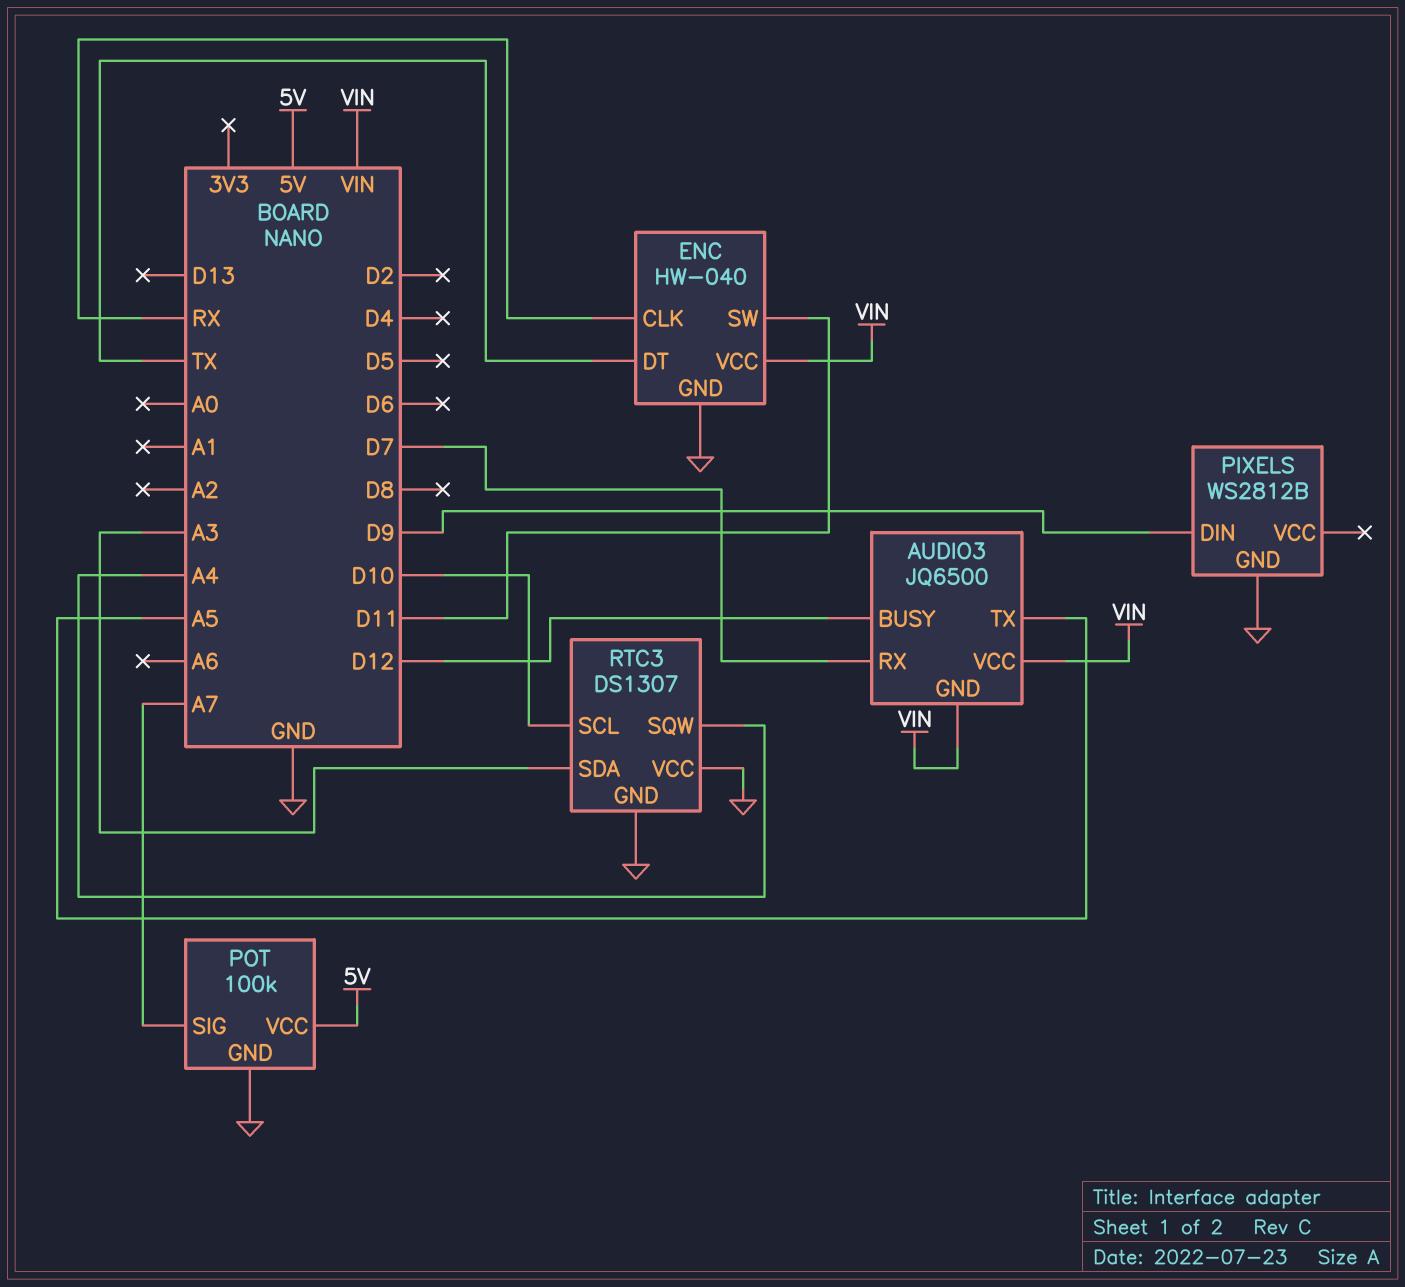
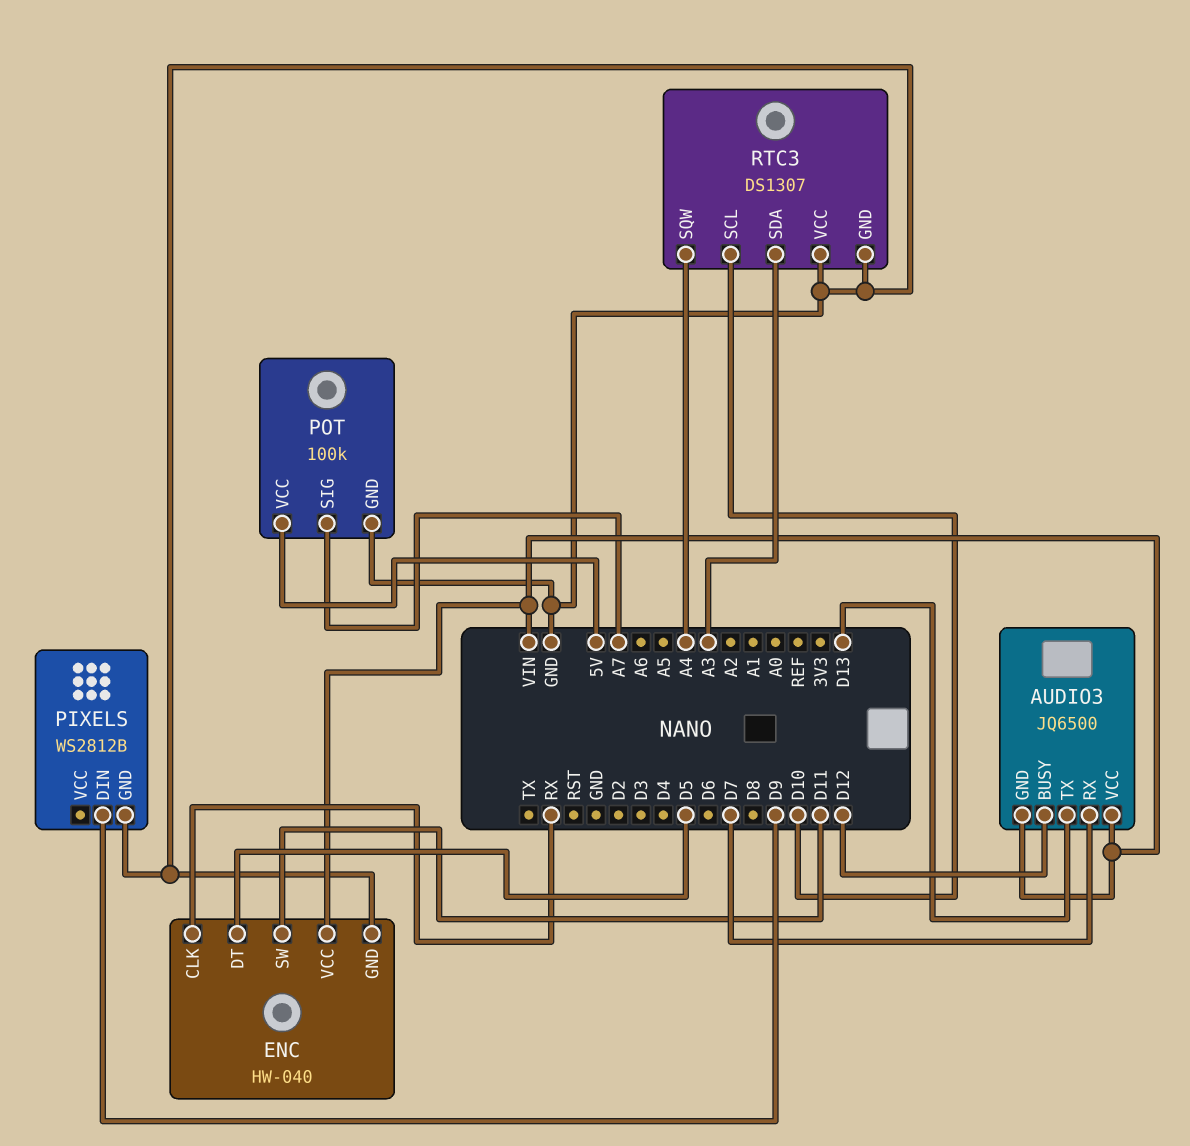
AUDIO3 pin TX: A5 -> D13
ENC pin DT: TX -> D5

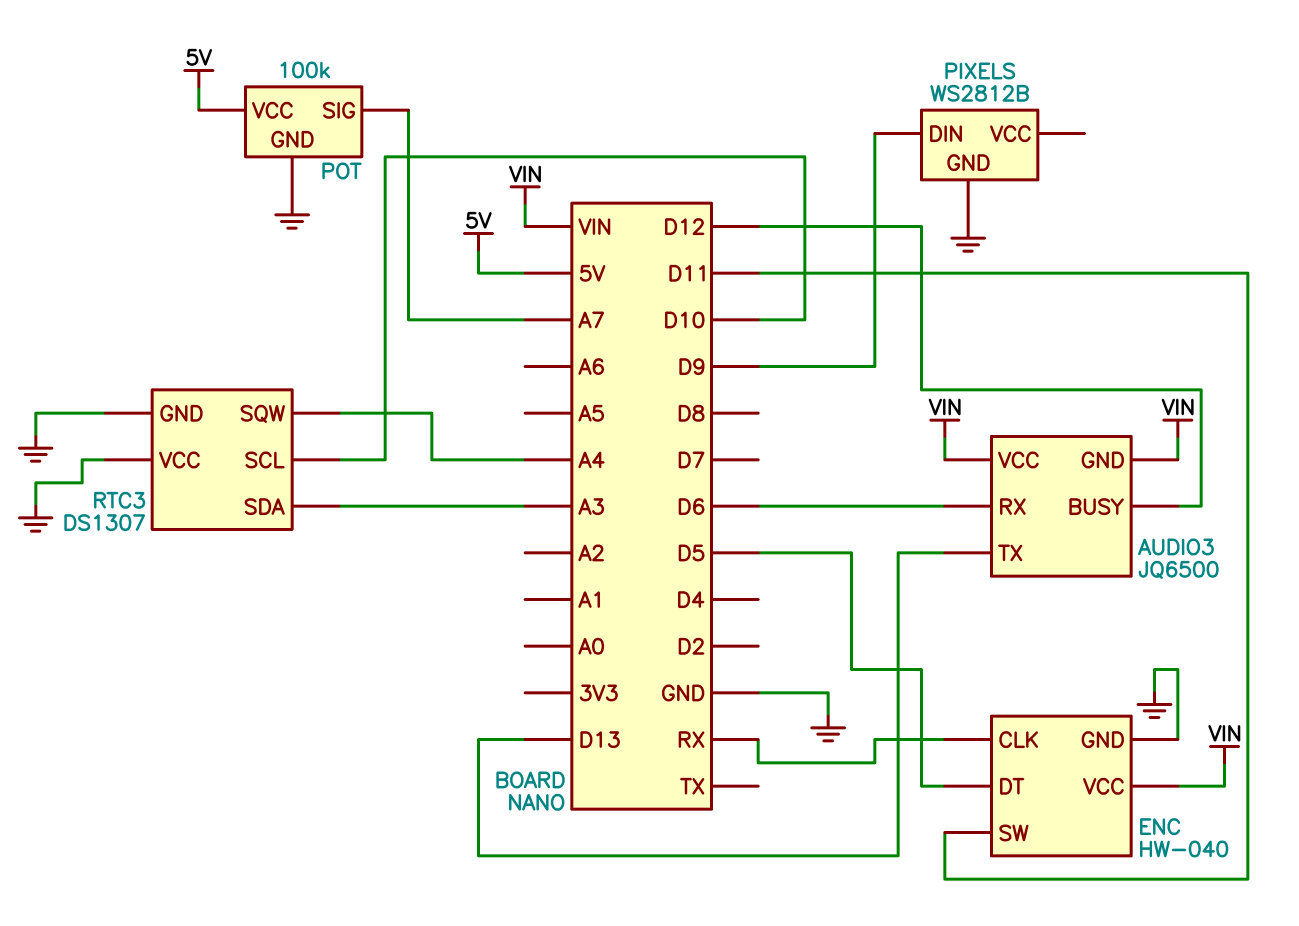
AUDIO3 pin RX: D7 -> D6

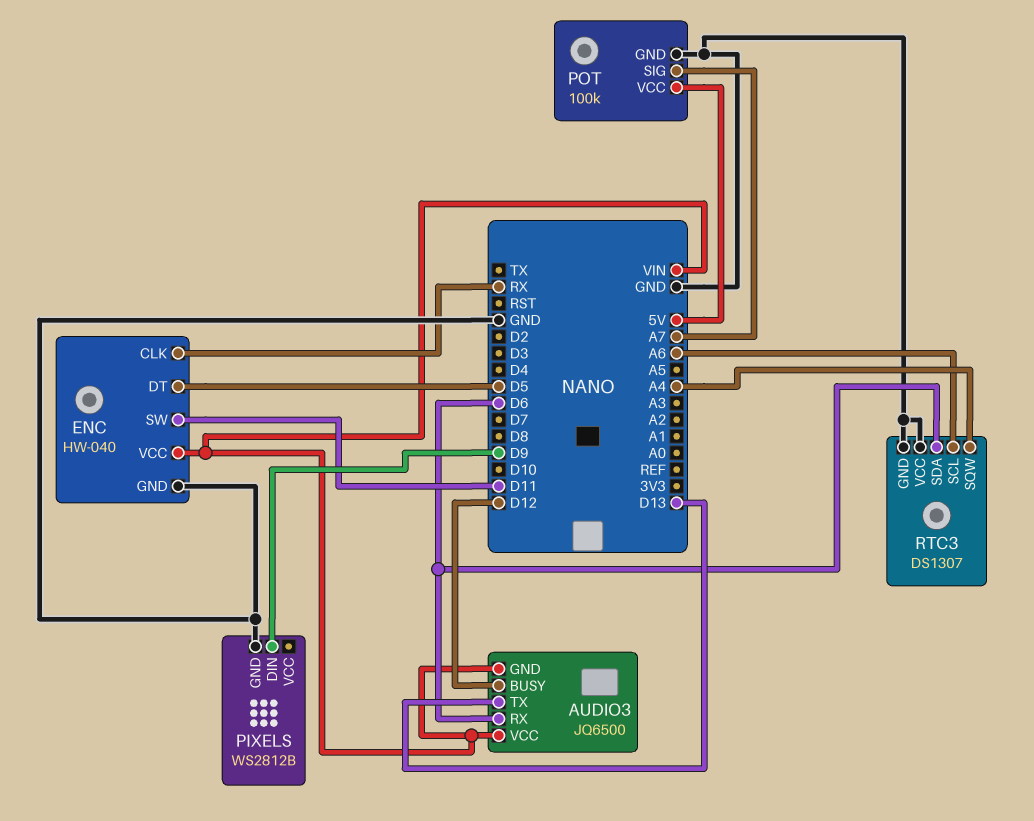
RTC3 pin SCL: D10 -> A6
RTC3 pin SDA: A3 -> D6

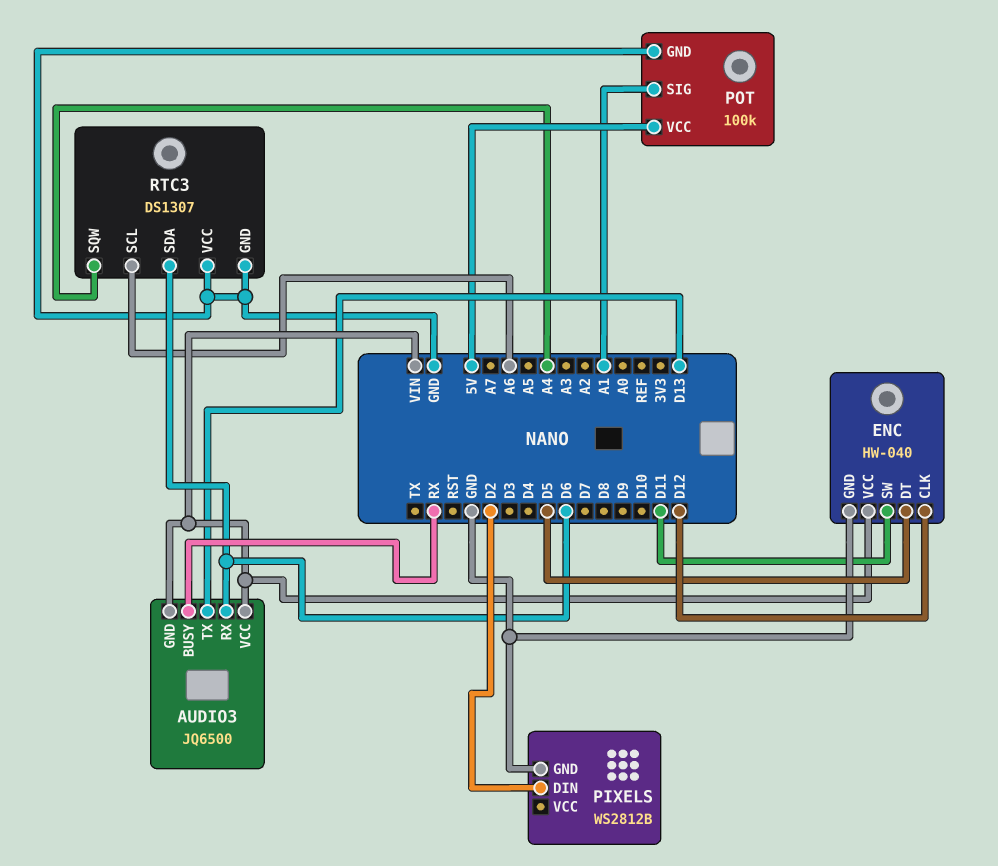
AUDIO3 pin BUSY: D12 -> RX
ENC pin CLK: RX -> D12
PIXELS pin DIN: D9 -> D2
POT pin SIG: A7 -> A1

